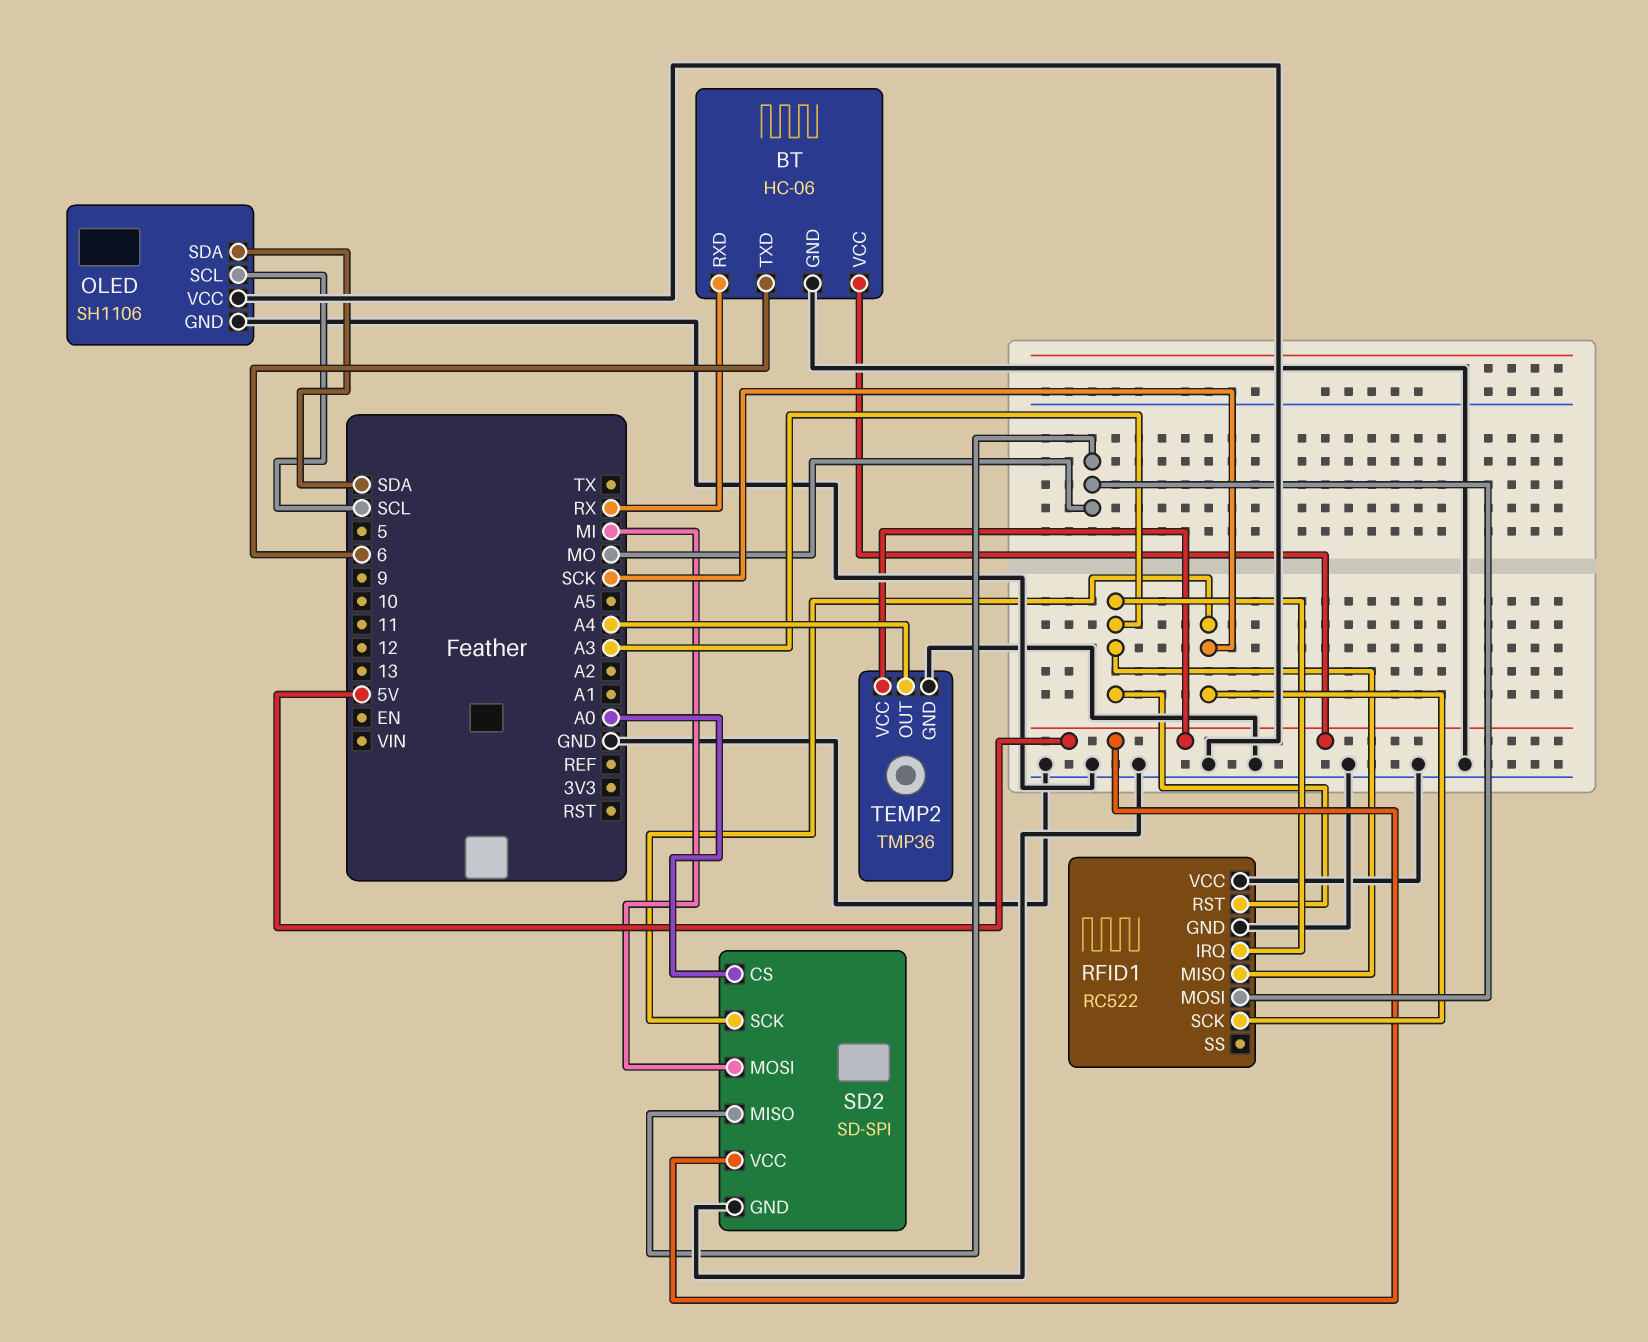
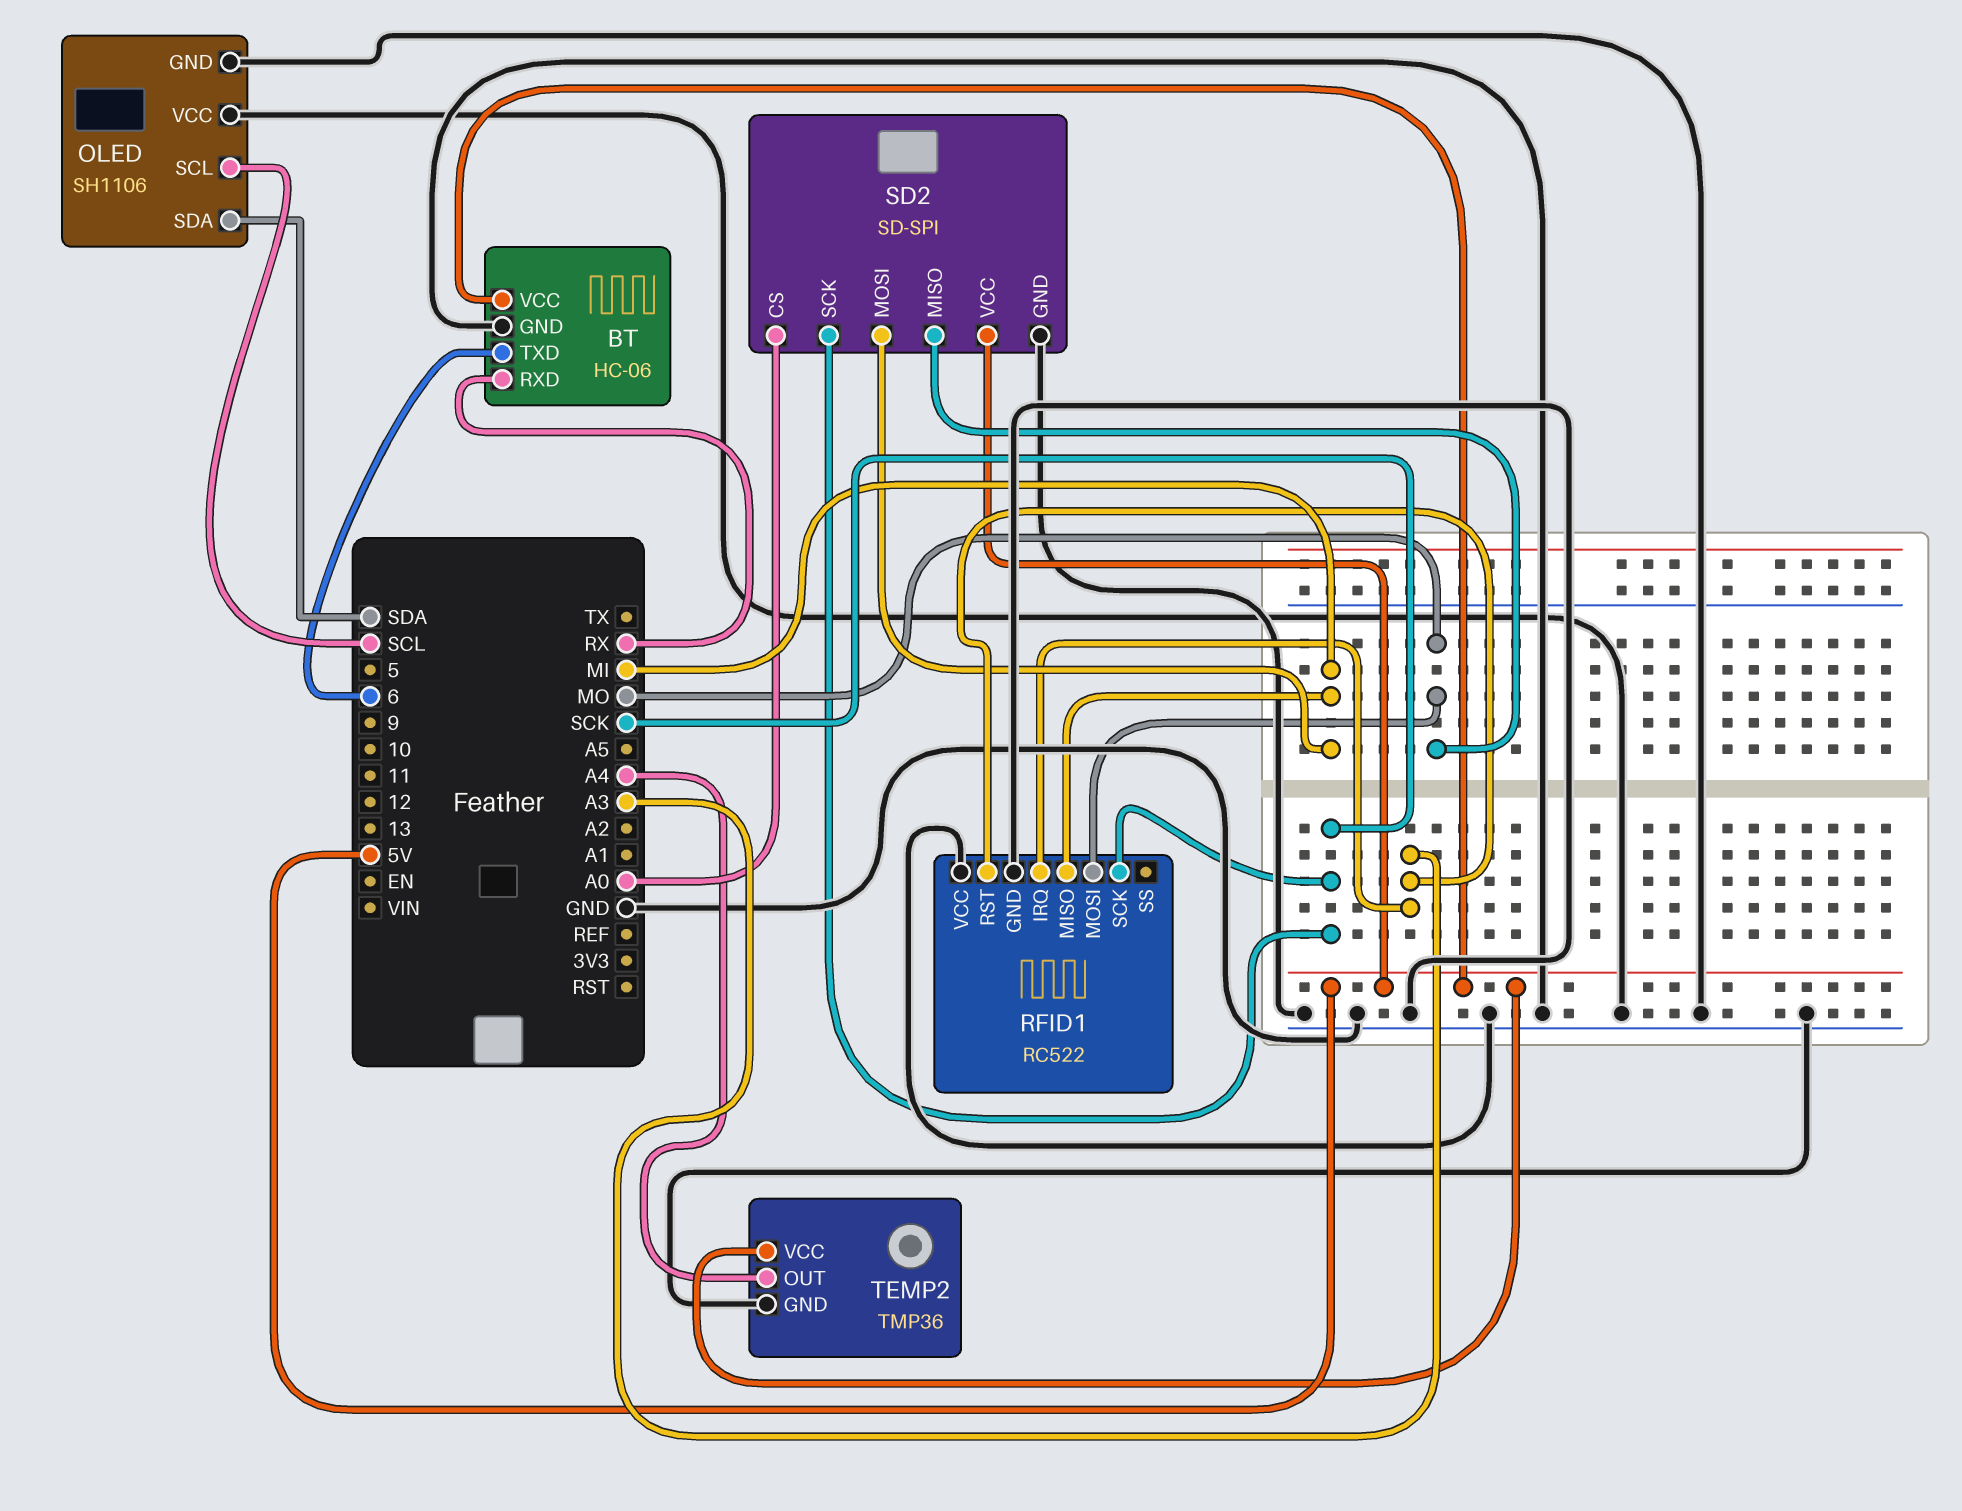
RFID1 pin MISO: A3 -> MI

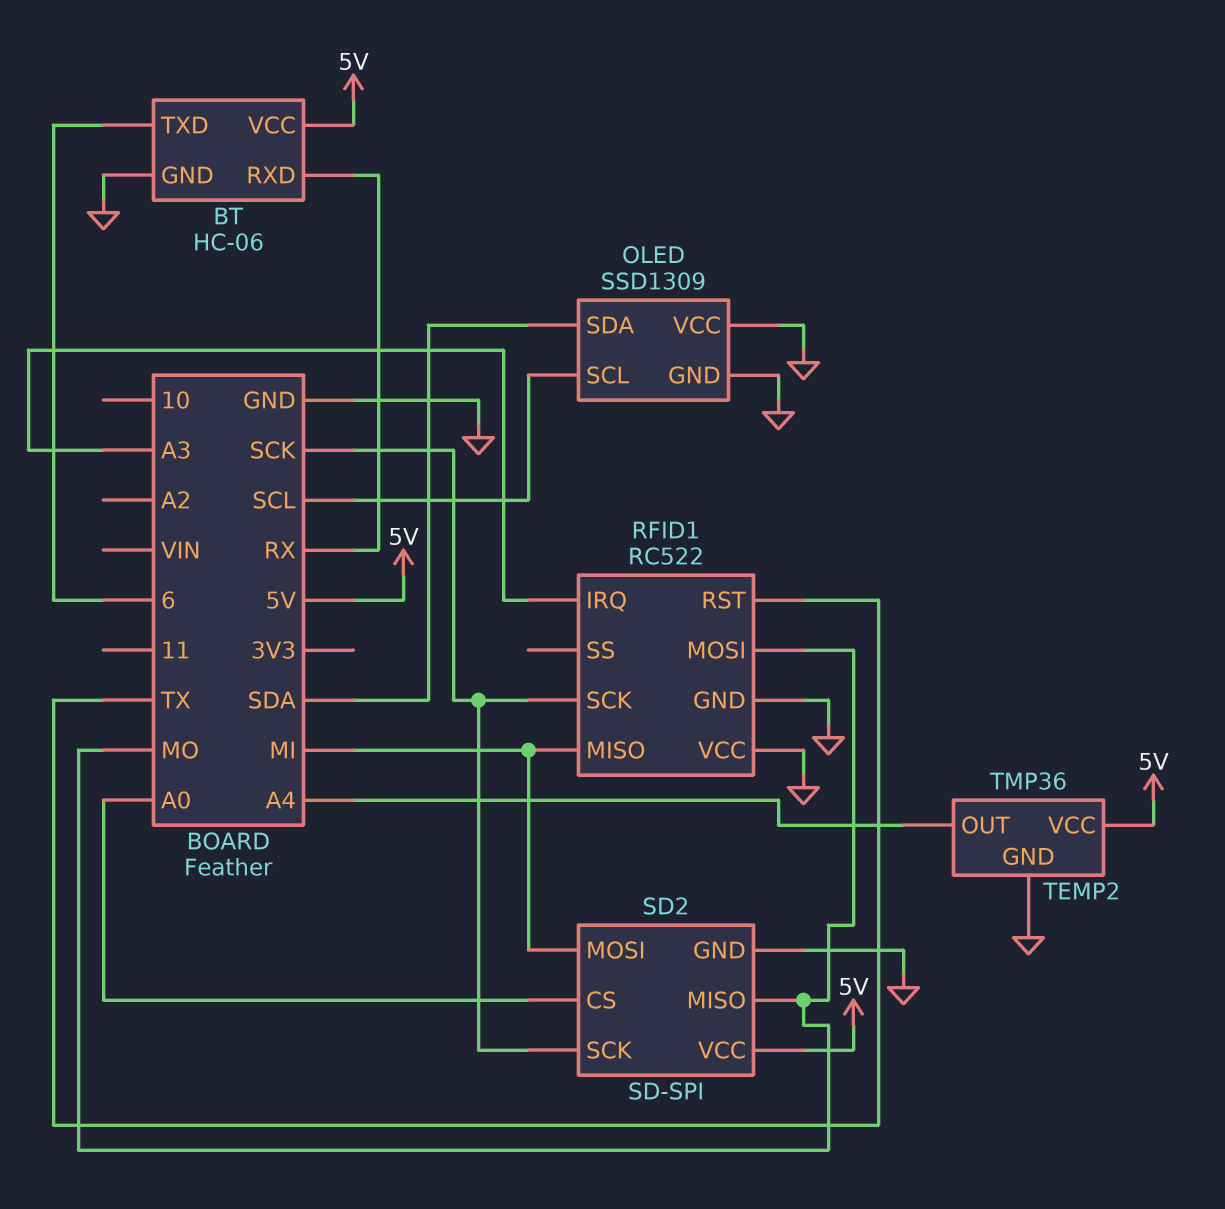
OLED: SH1106 -> SSD1309
RFID1 pin RST: A3 -> TX

